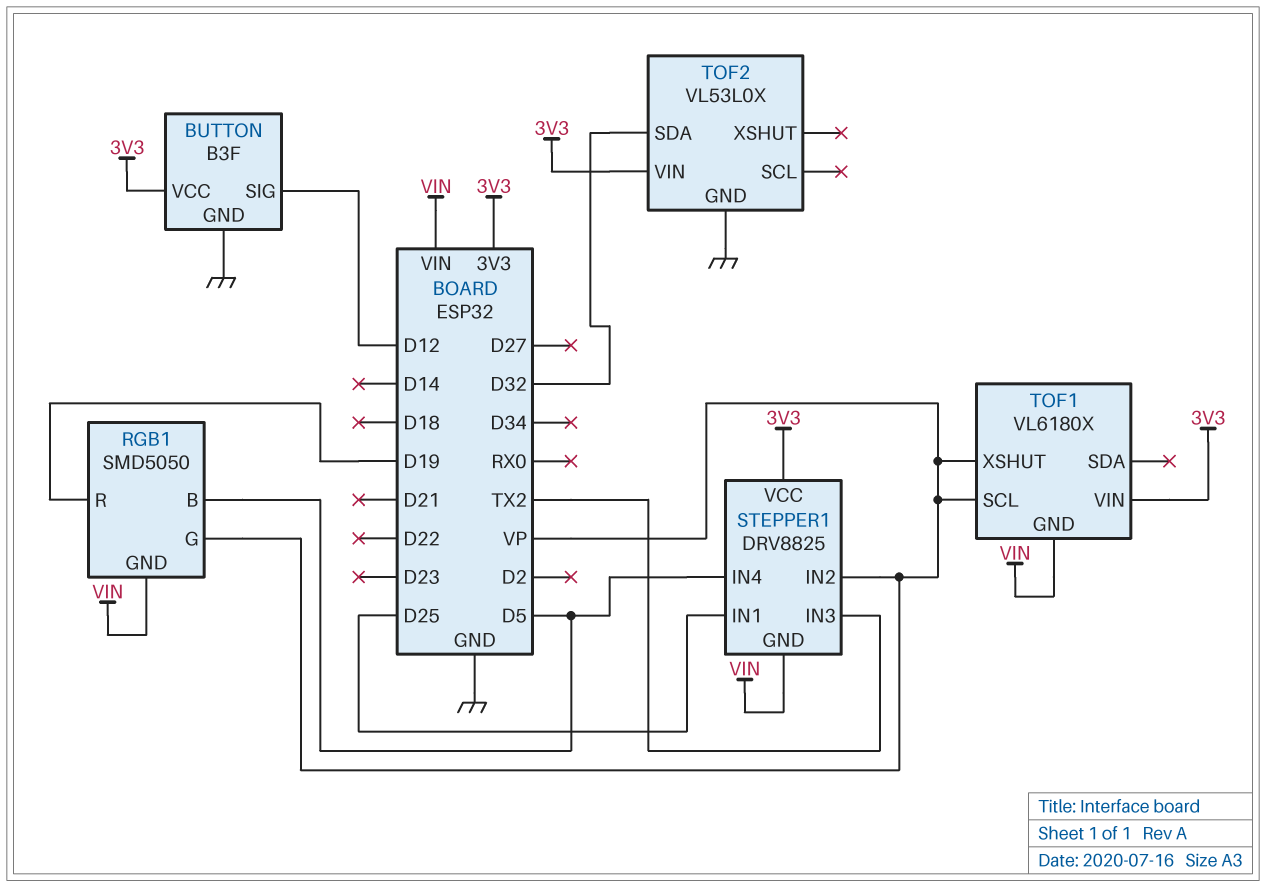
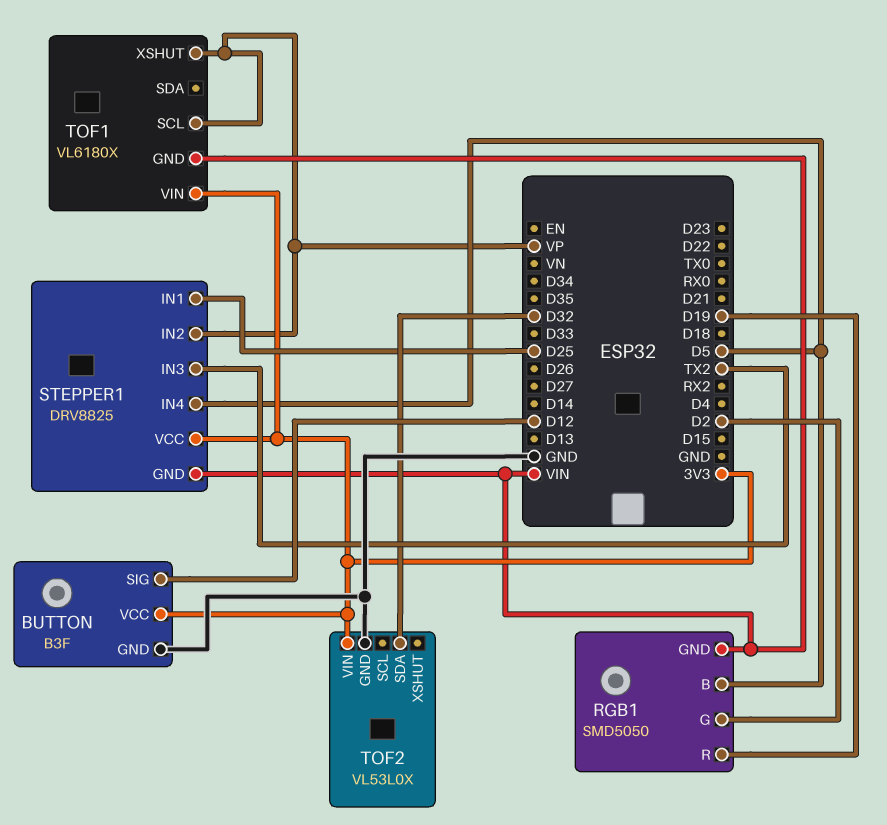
RGB1 pin G: VP -> D2

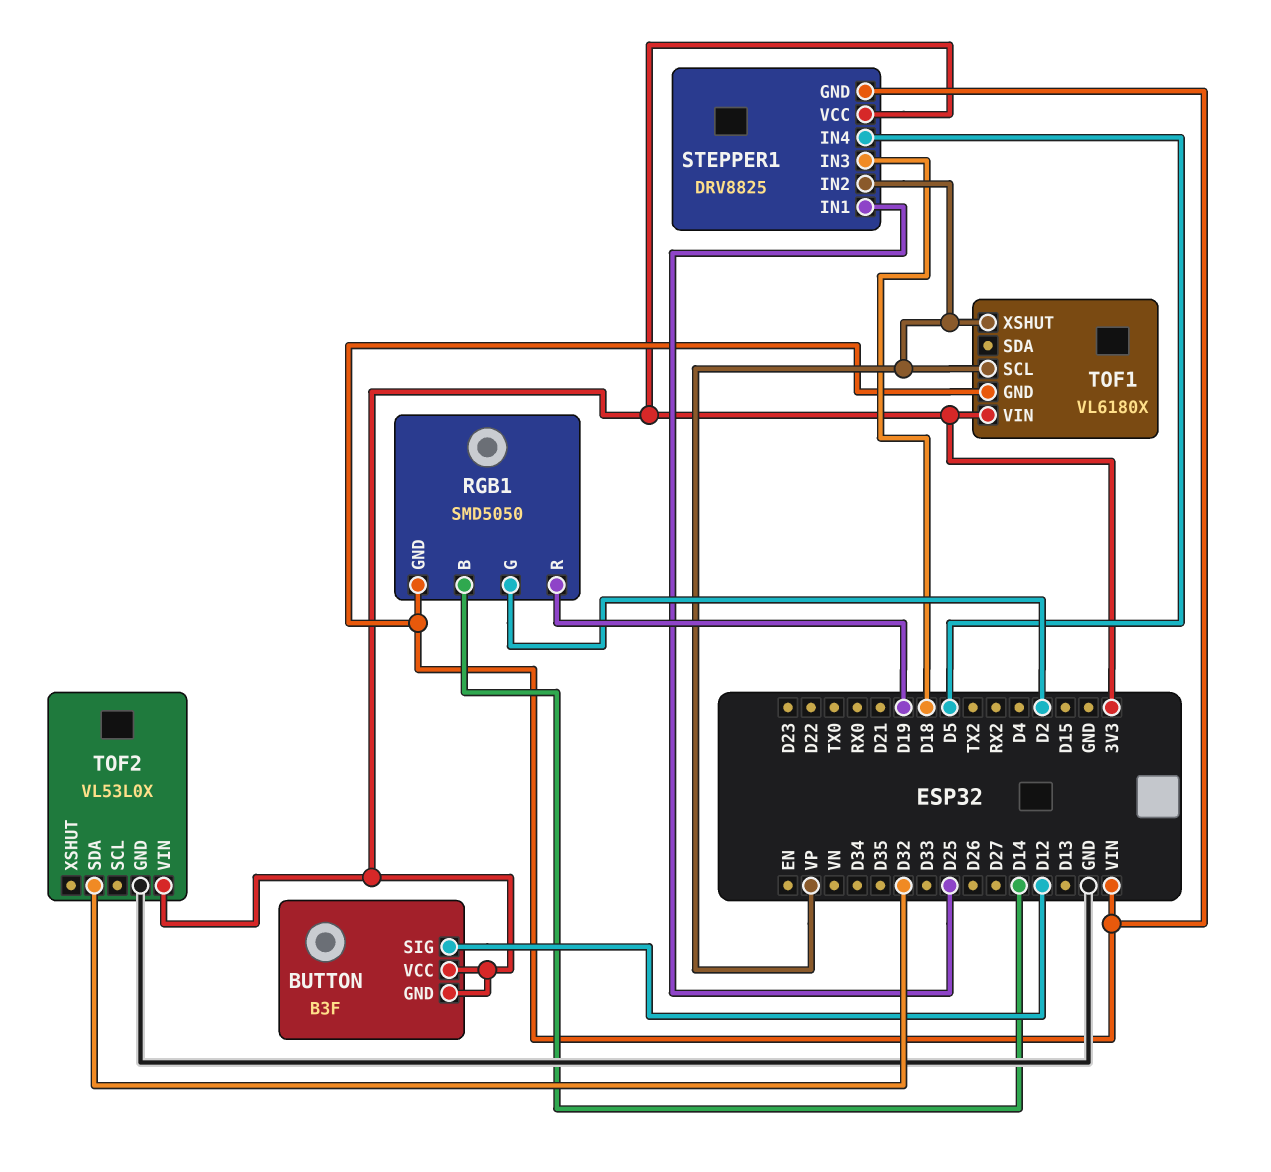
BUTTON pin GND: GND -> 3V3
RGB1 pin B: D5 -> D14
STEPPER1 pin IN3: TX2 -> D18

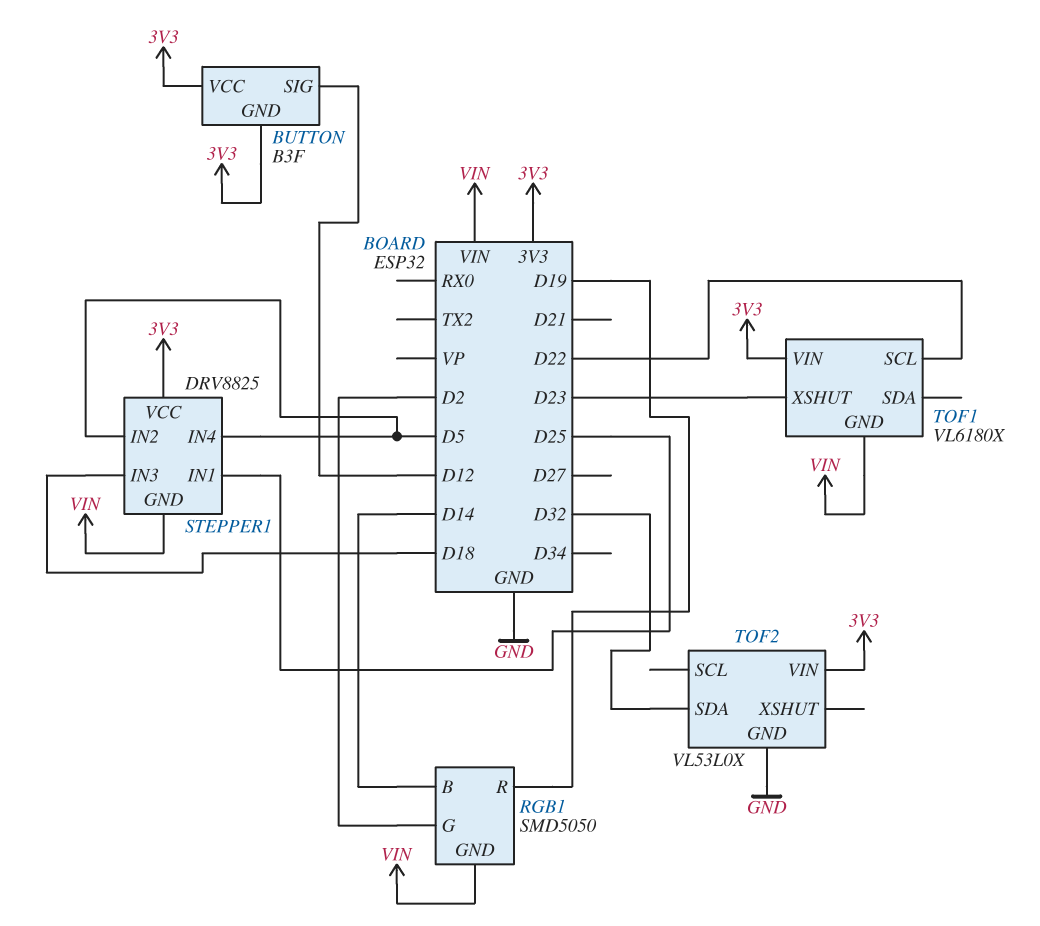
STEPPER1 pin IN2: VP -> D5
TOF1 pin SCL: VP -> D22
TOF1 pin XSHUT: VP -> D23

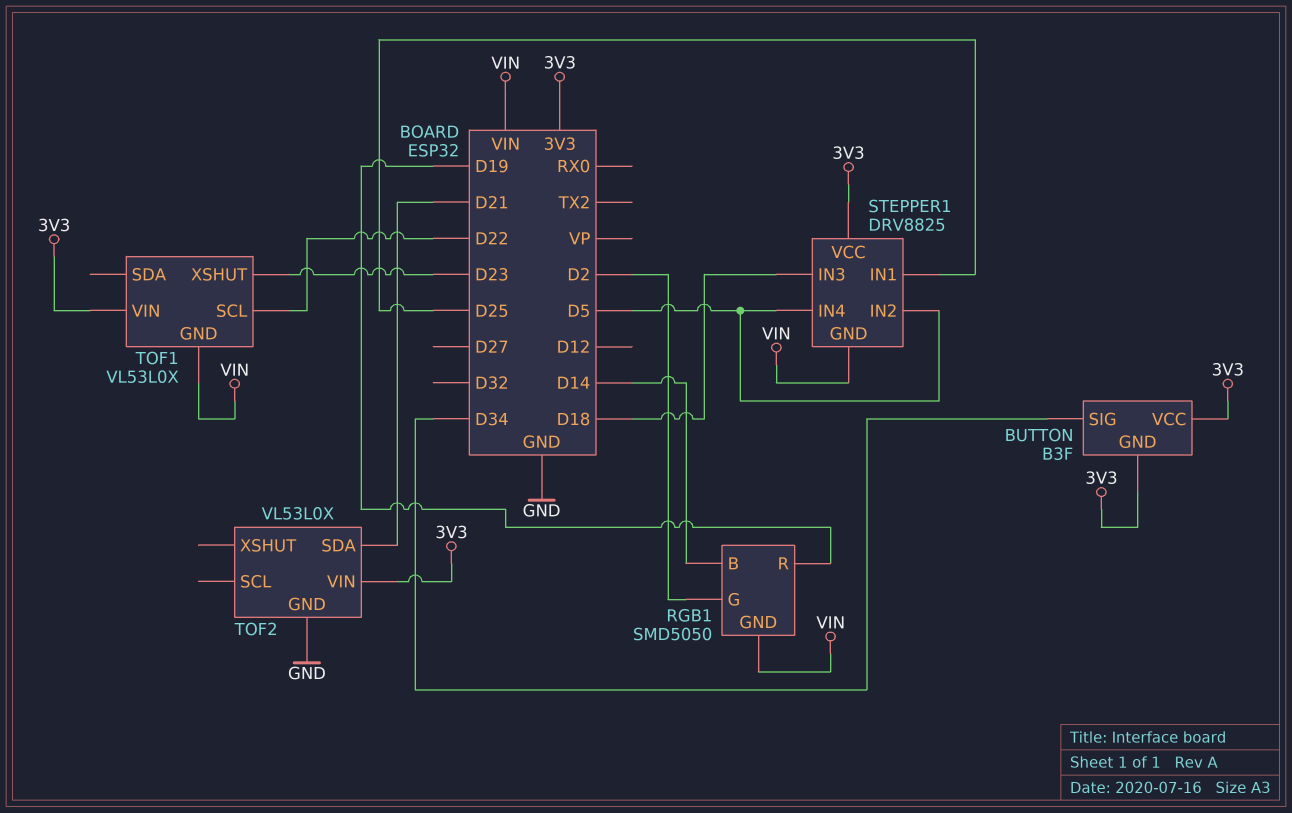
BUTTON pin SIG: D12 -> D34
TOF1: VL6180X -> VL53L0X
TOF2 pin SDA: D32 -> D21

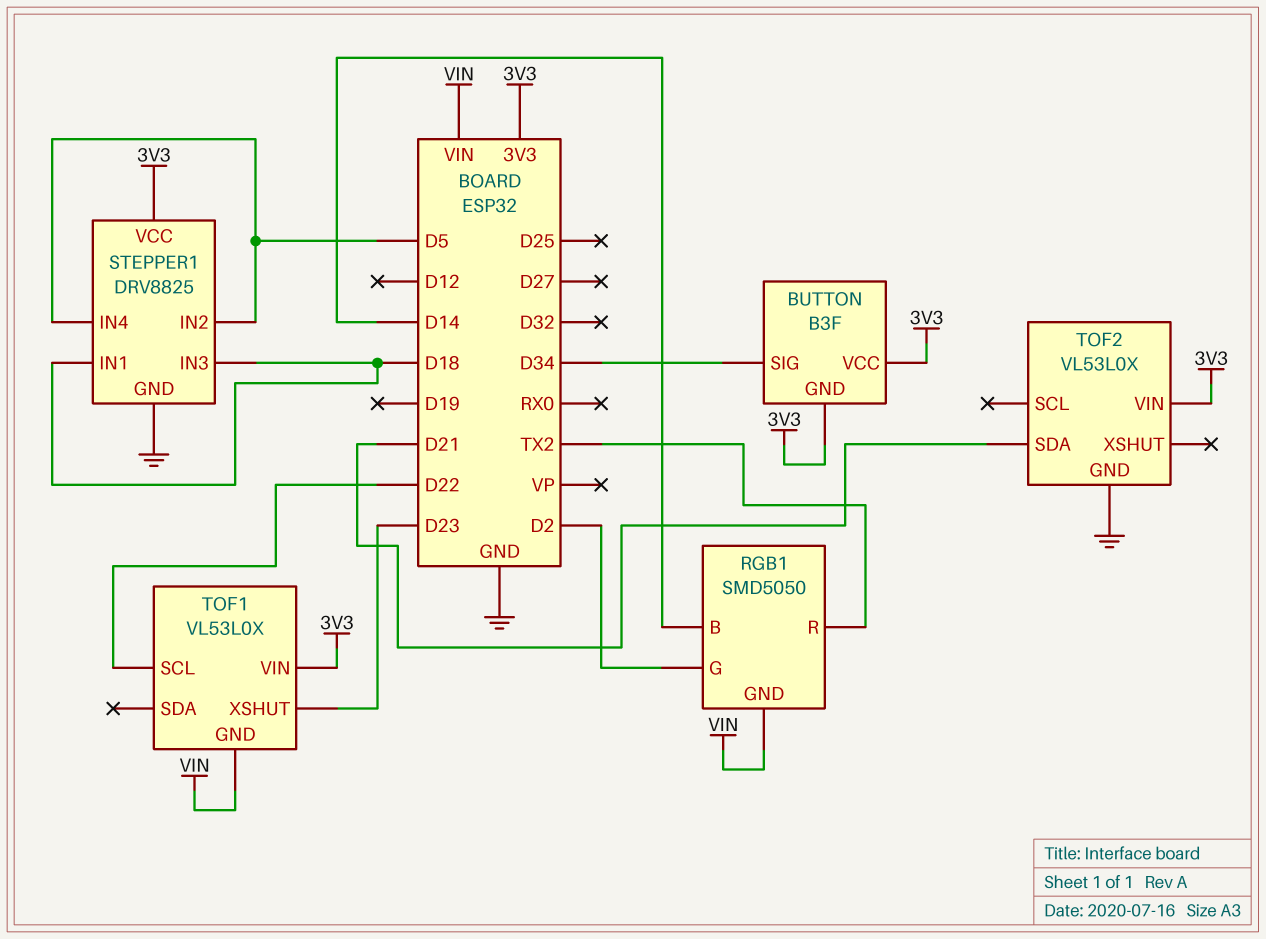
RGB1 pin R: D19 -> TX2
STEPPER1 pin GND: VIN -> GND
STEPPER1 pin IN1: D25 -> D18

